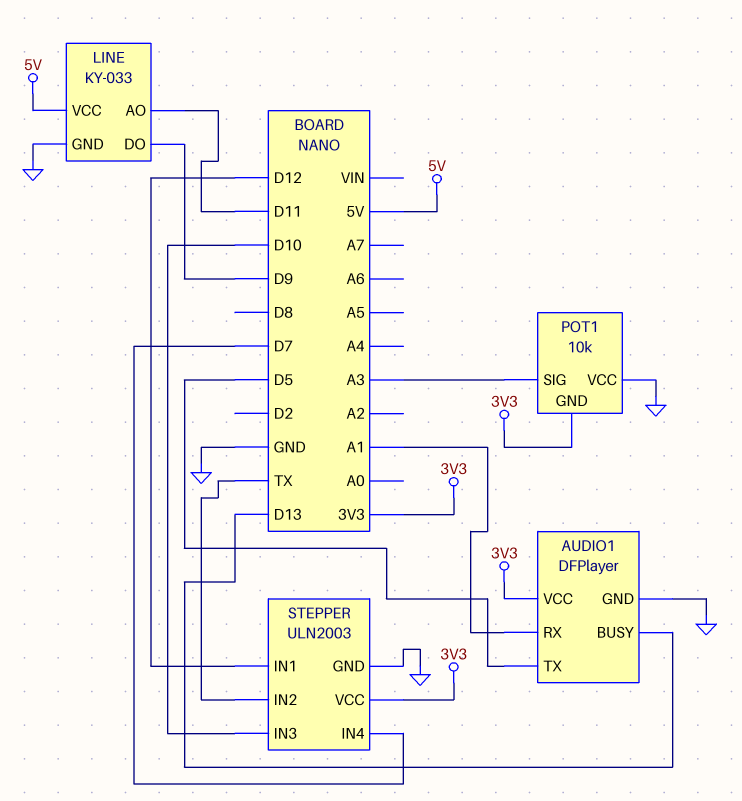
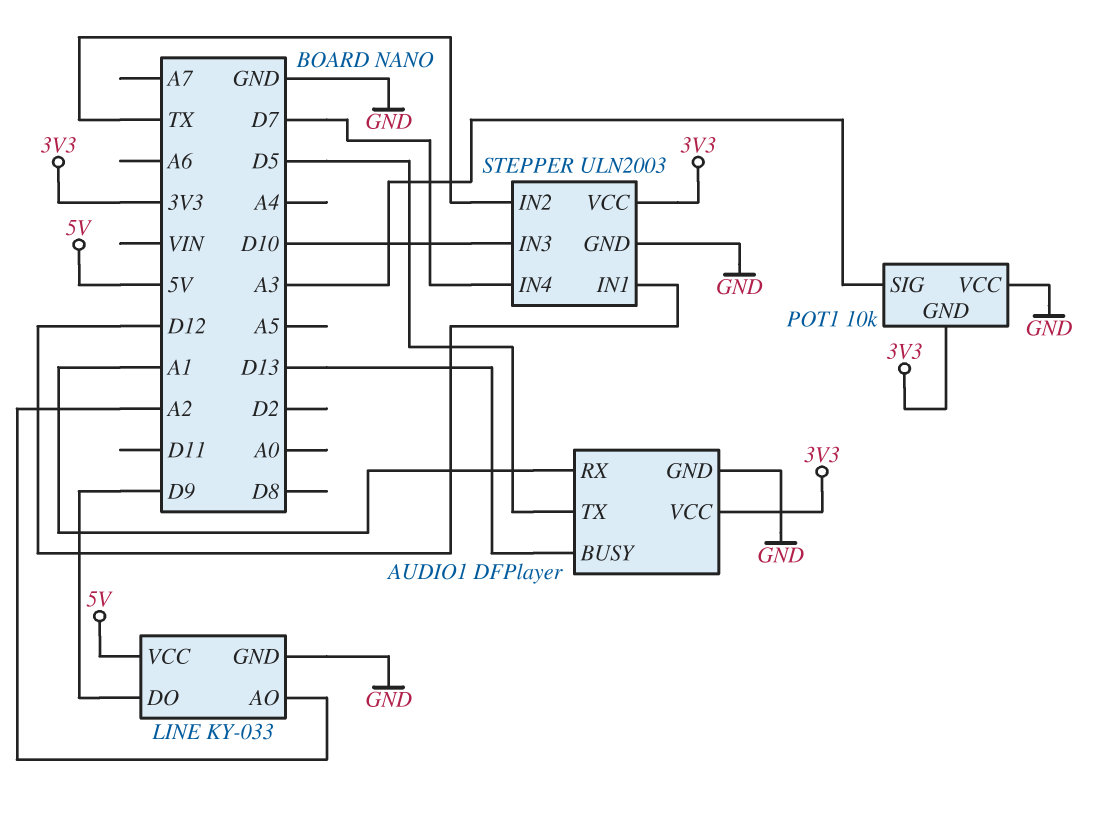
LINE pin AO: D11 -> A2

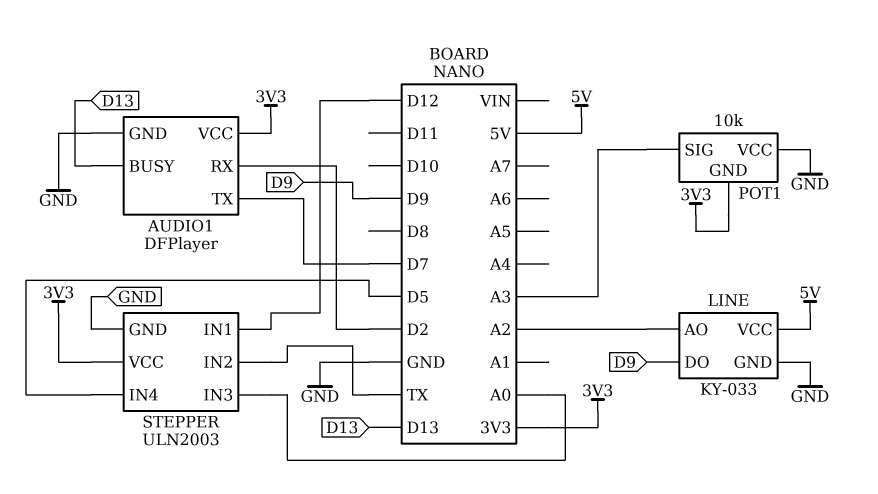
AUDIO1 pin RX: A1 -> D2
AUDIO1 pin TX: D5 -> D7
STEPPER pin IN3: D10 -> A0
STEPPER pin IN4: D7 -> D5

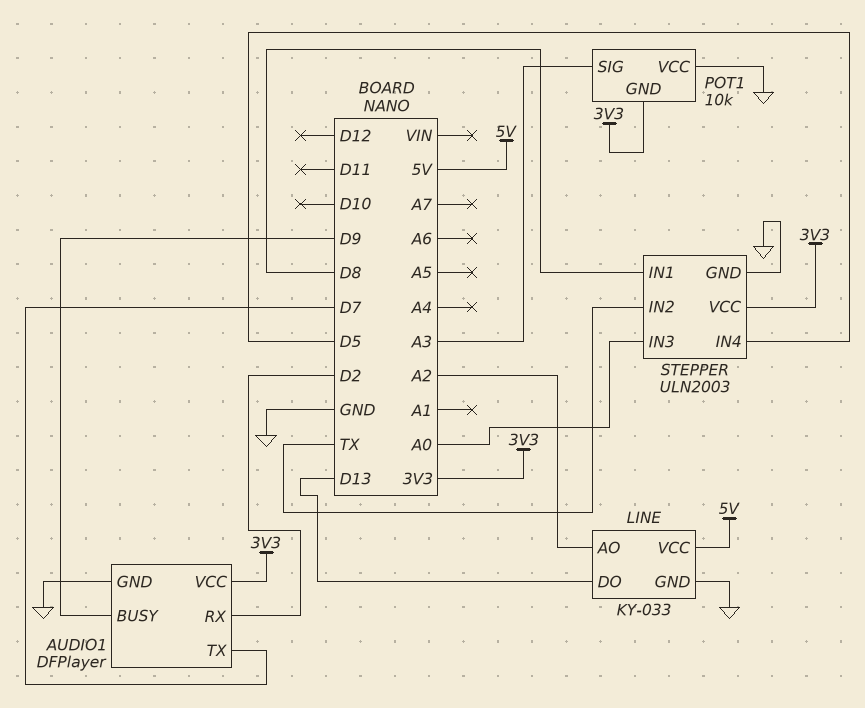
AUDIO1 pin BUSY: D13 -> D9
LINE pin DO: D9 -> D13
STEPPER pin IN1: D12 -> D8

